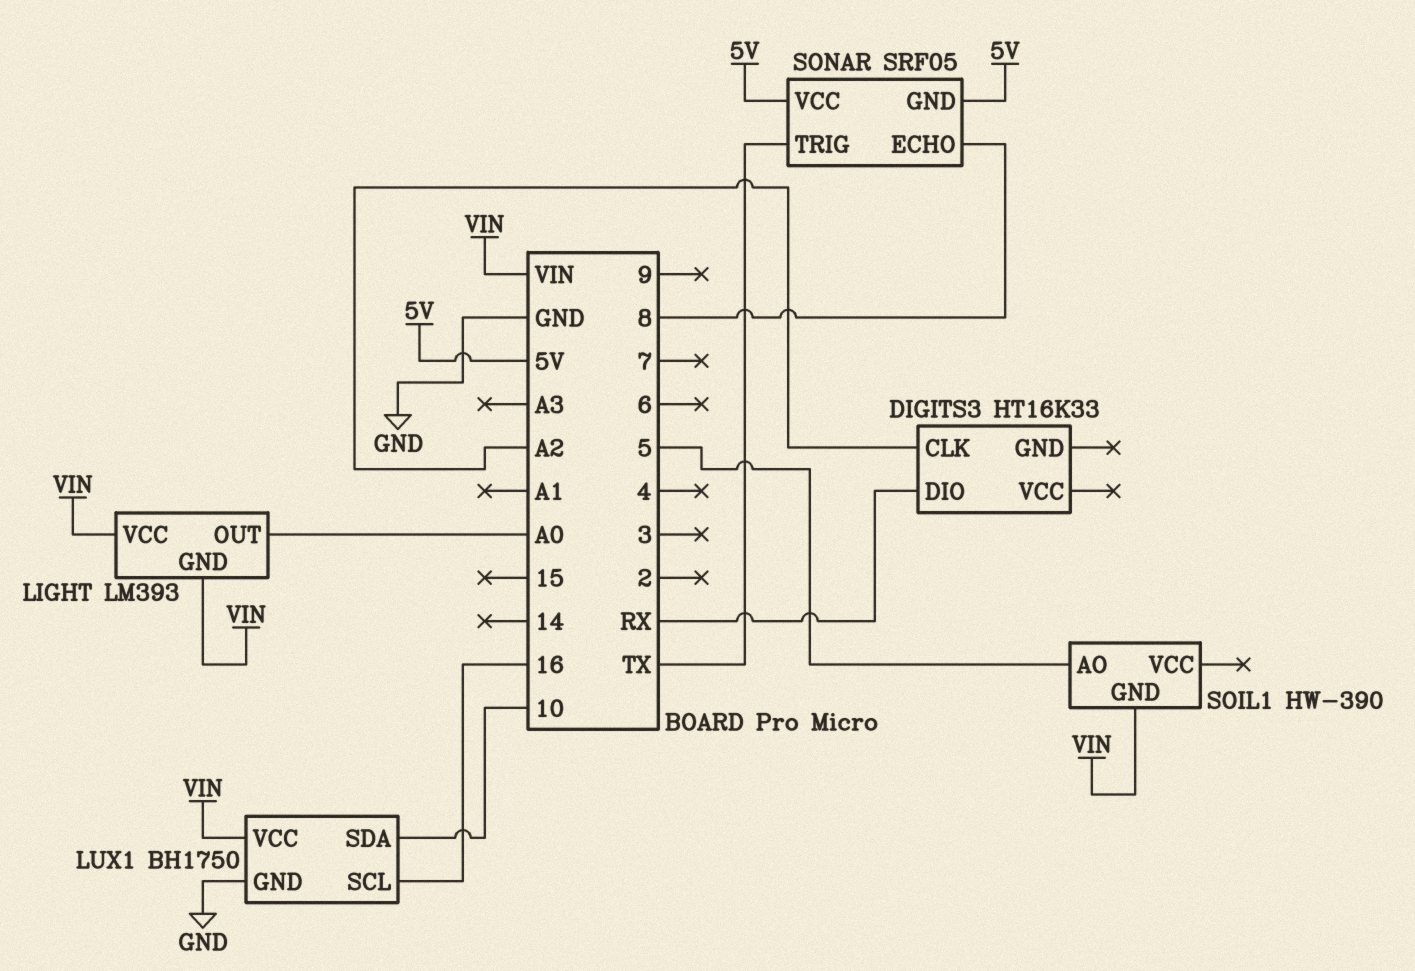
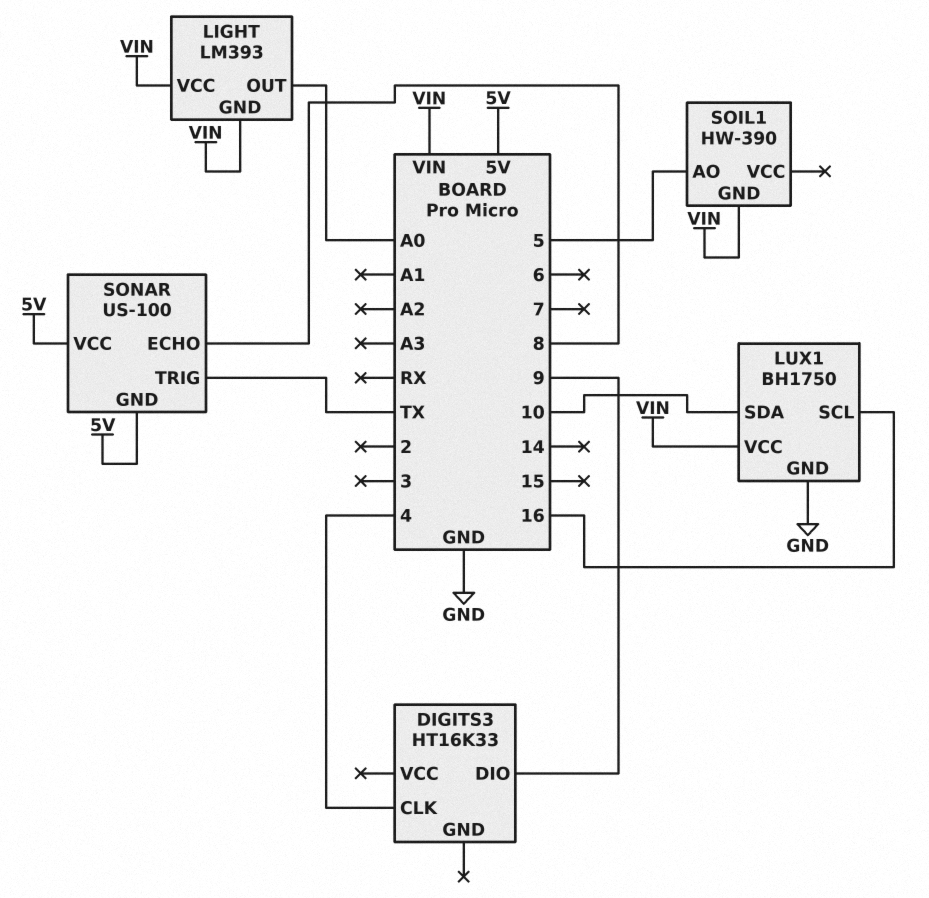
DIGITS3 pin CLK: A2 -> 4
DIGITS3 pin DIO: RX -> 9
SONAR: SRF05 -> US-100

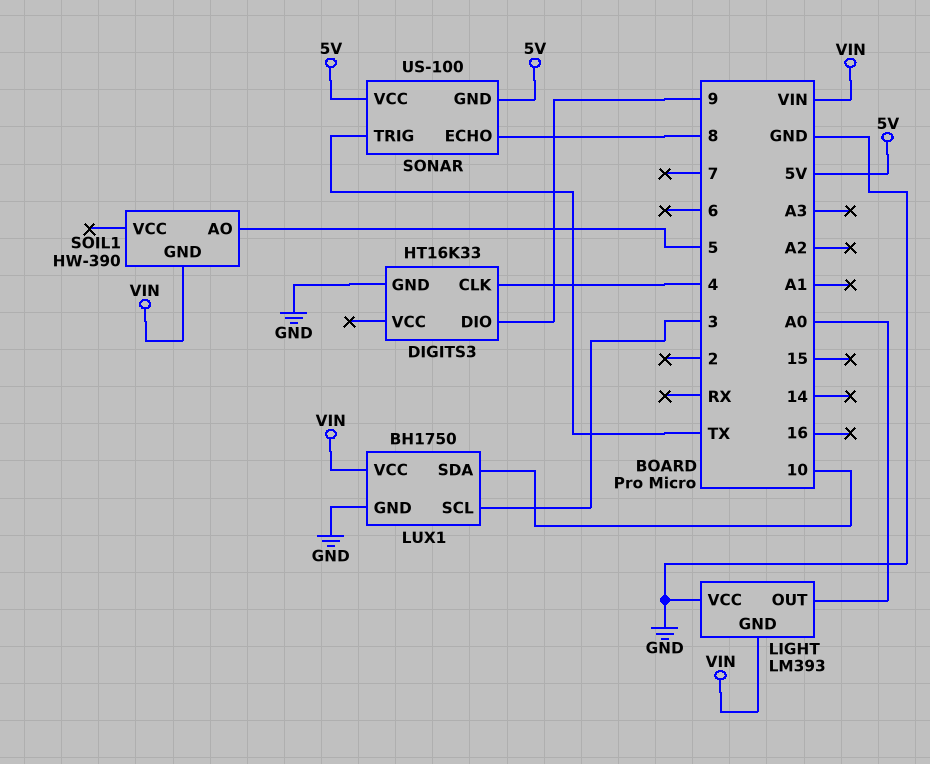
DIGITS3 pin GND: none -> GND
LIGHT pin VCC: VIN -> GND
LUX1 pin SCL: 16 -> 3

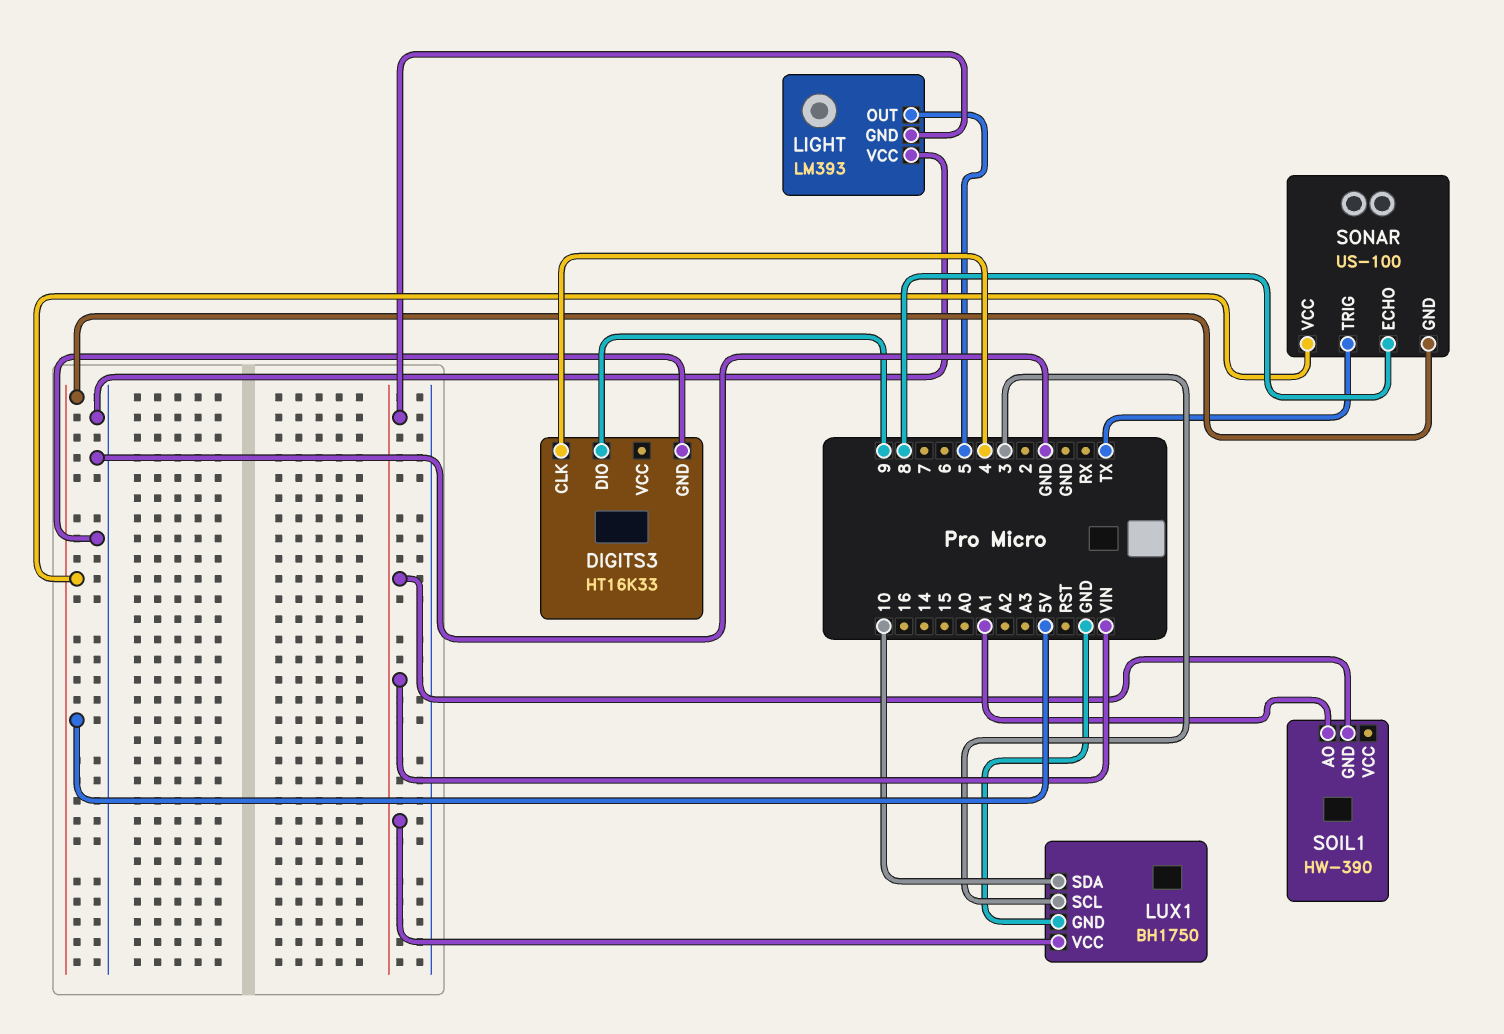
LIGHT pin OUT: A0 -> 5
SOIL1 pin AO: 5 -> A1

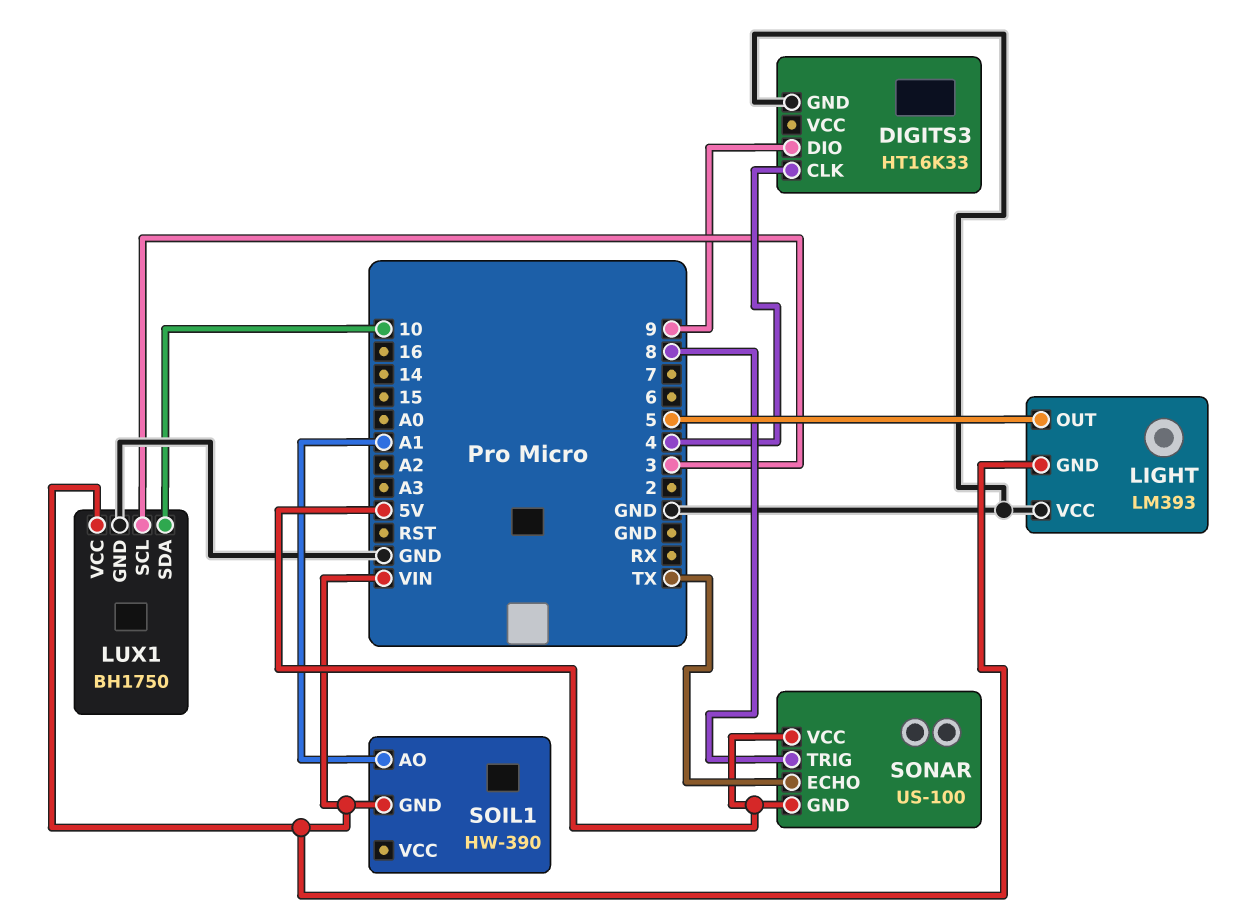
SONAR pin ECHO: 8 -> TX
SONAR pin TRIG: TX -> 8

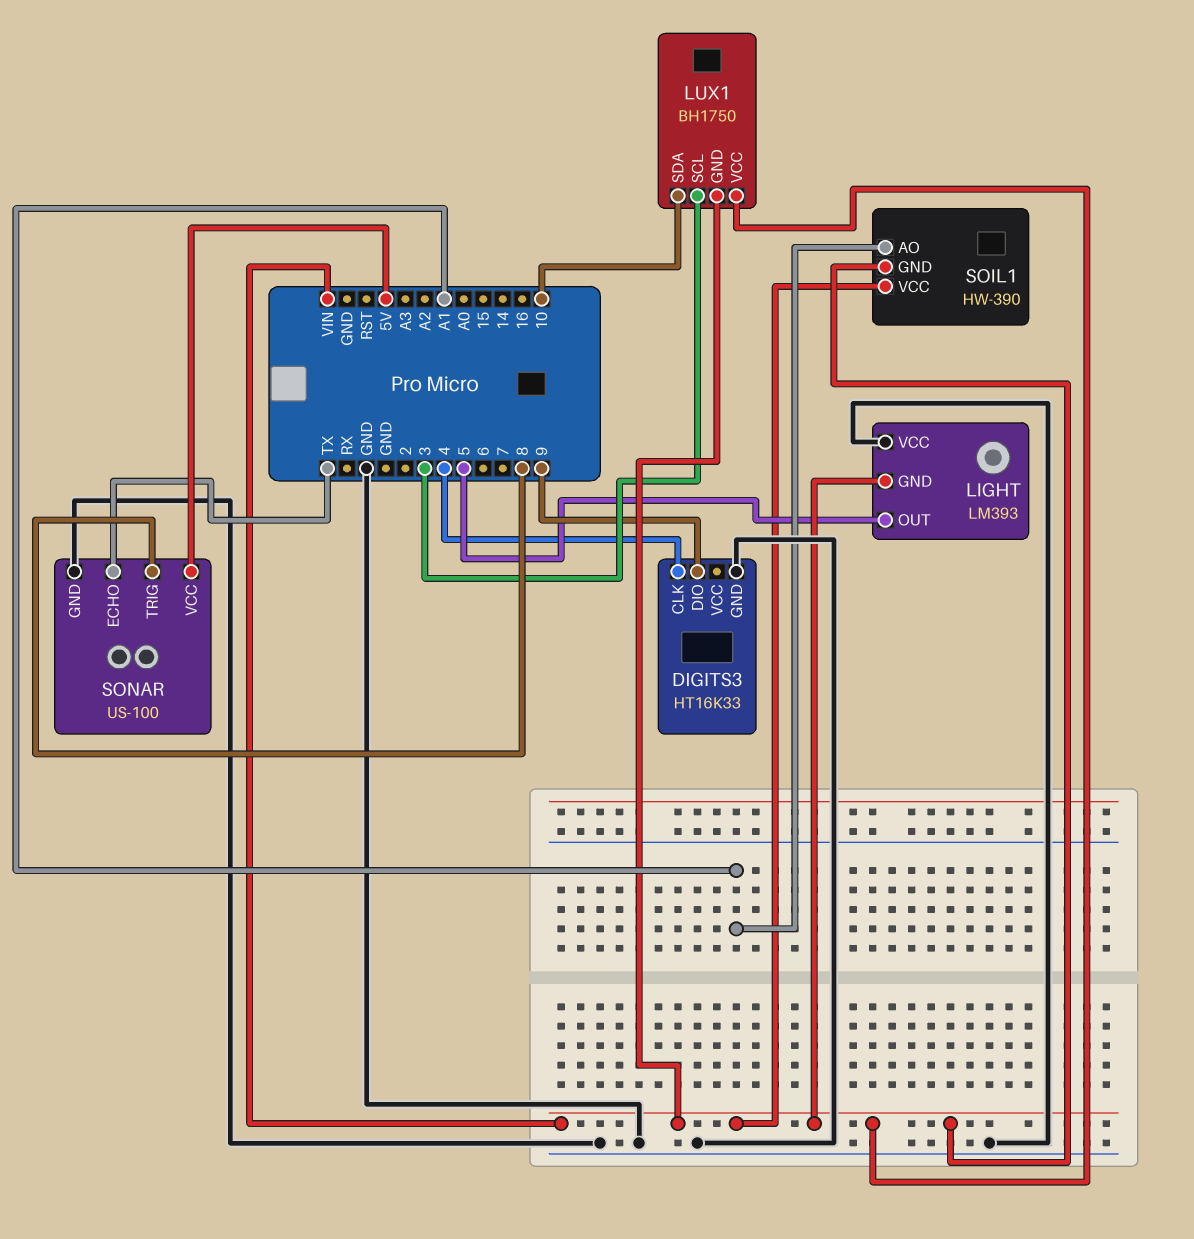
LUX1 pin GND: GND -> VIN
SOIL1 pin VCC: none -> VIN
SONAR pin GND: 5V -> GND

